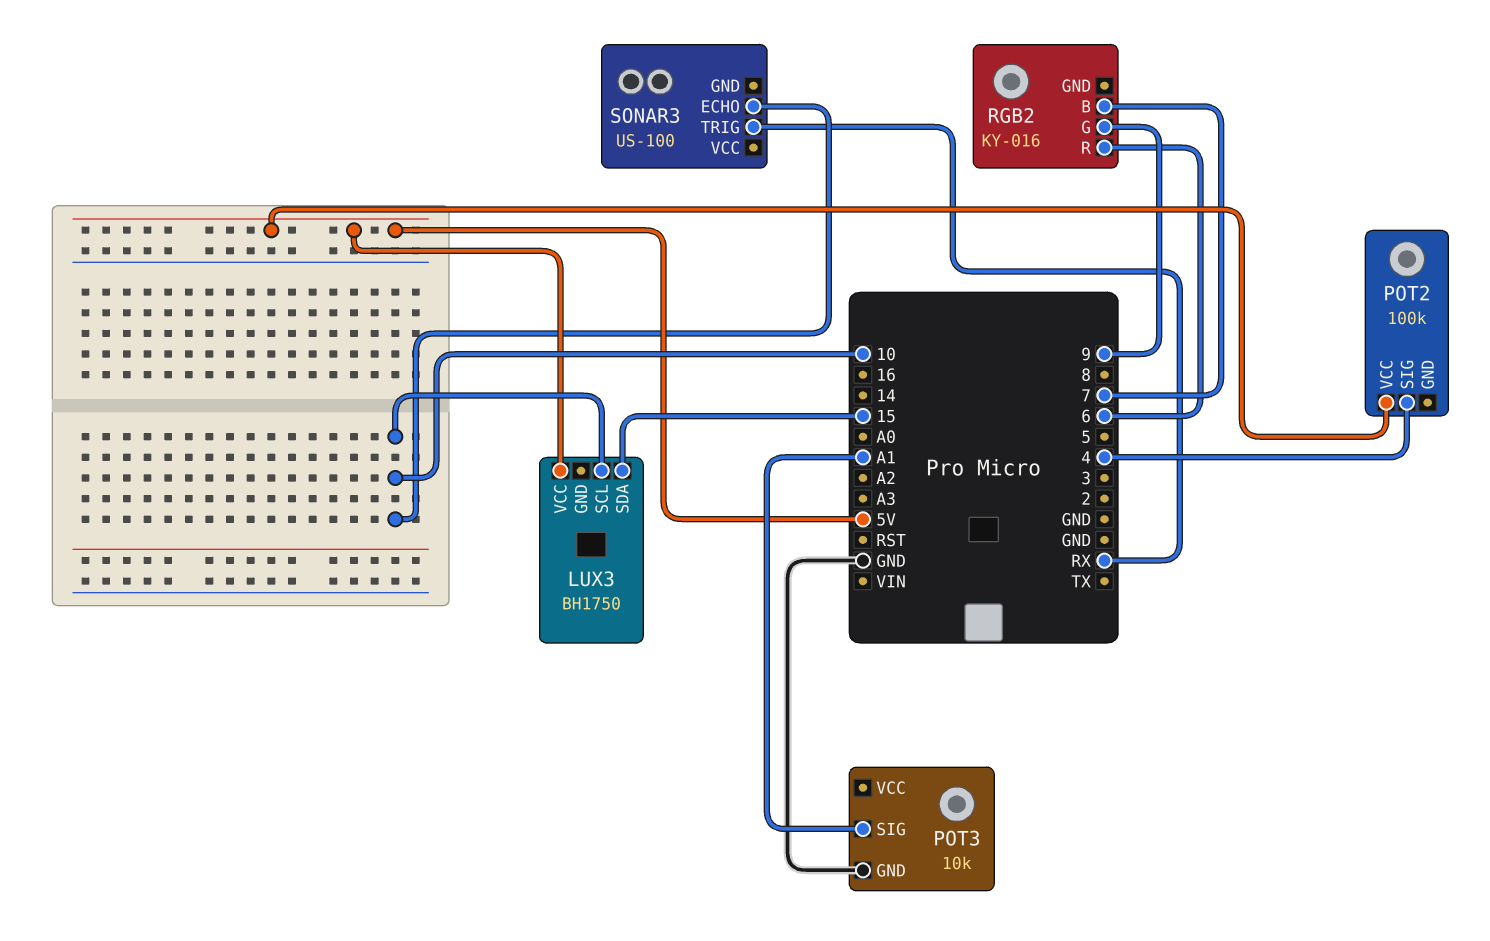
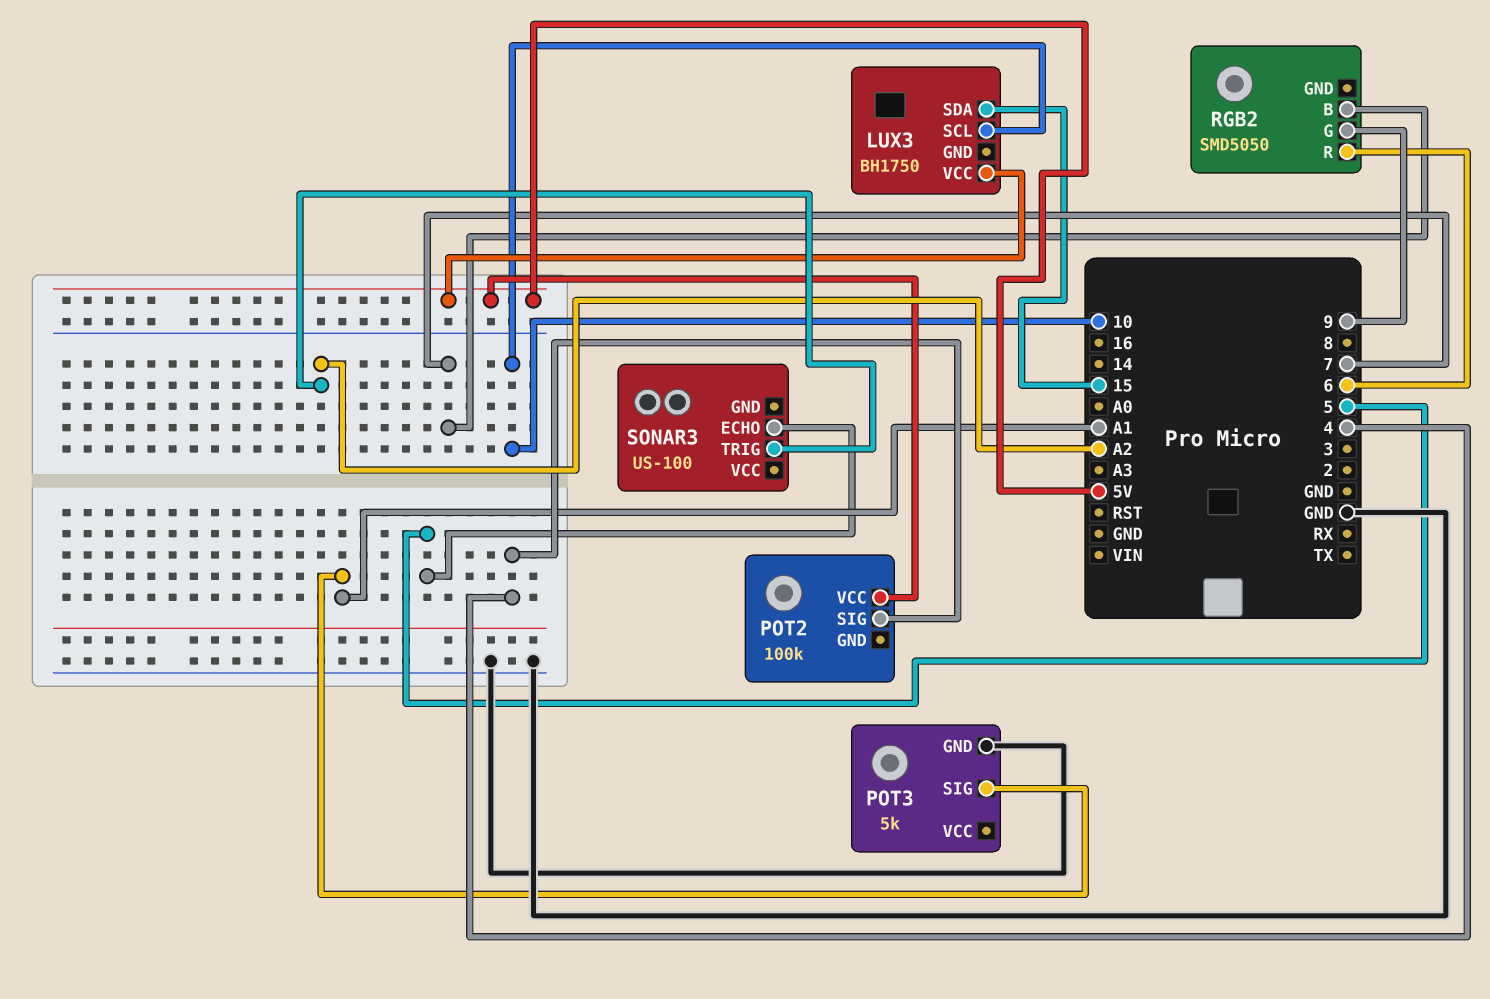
POT3: 10k -> 5k
RGB2: KY-016 -> SMD5050
SONAR3 pin ECHO: 10 -> 5
SONAR3 pin TRIG: RX -> A2

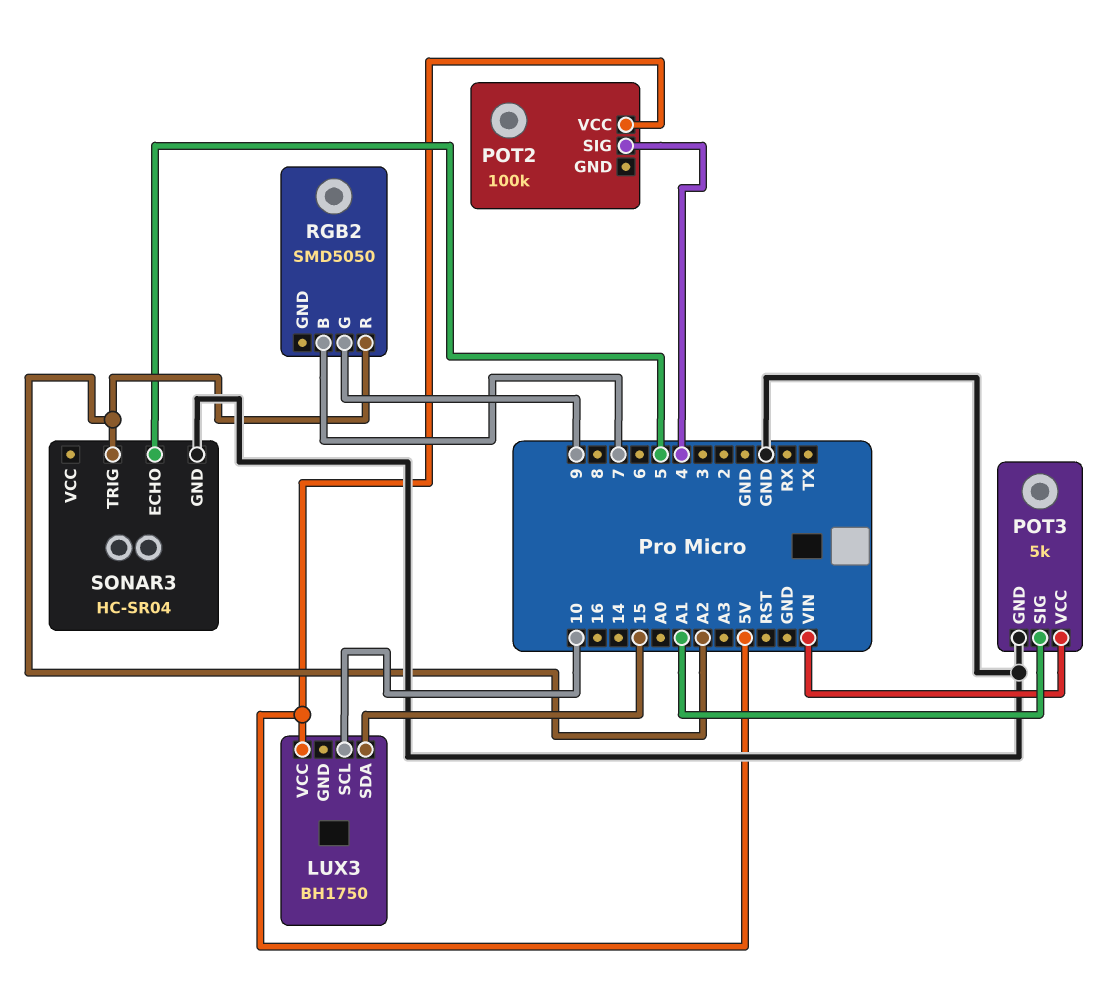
POT3 pin VCC: none -> VIN
RGB2 pin R: 6 -> A2
SONAR3: US-100 -> HC-SR04
SONAR3 pin GND: none -> GND

